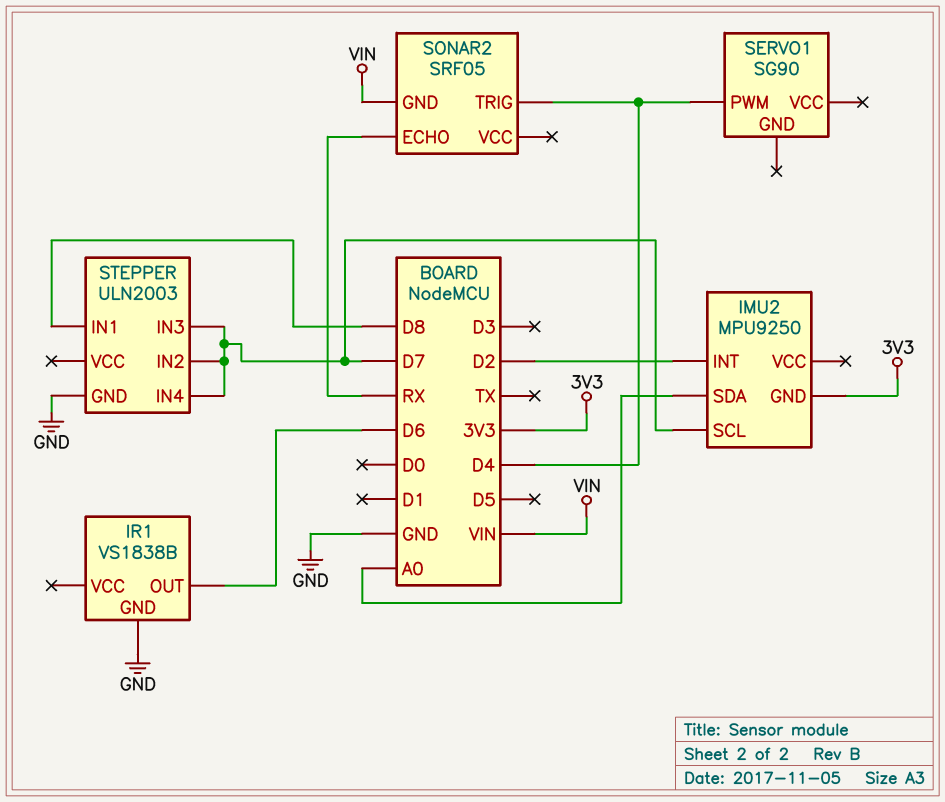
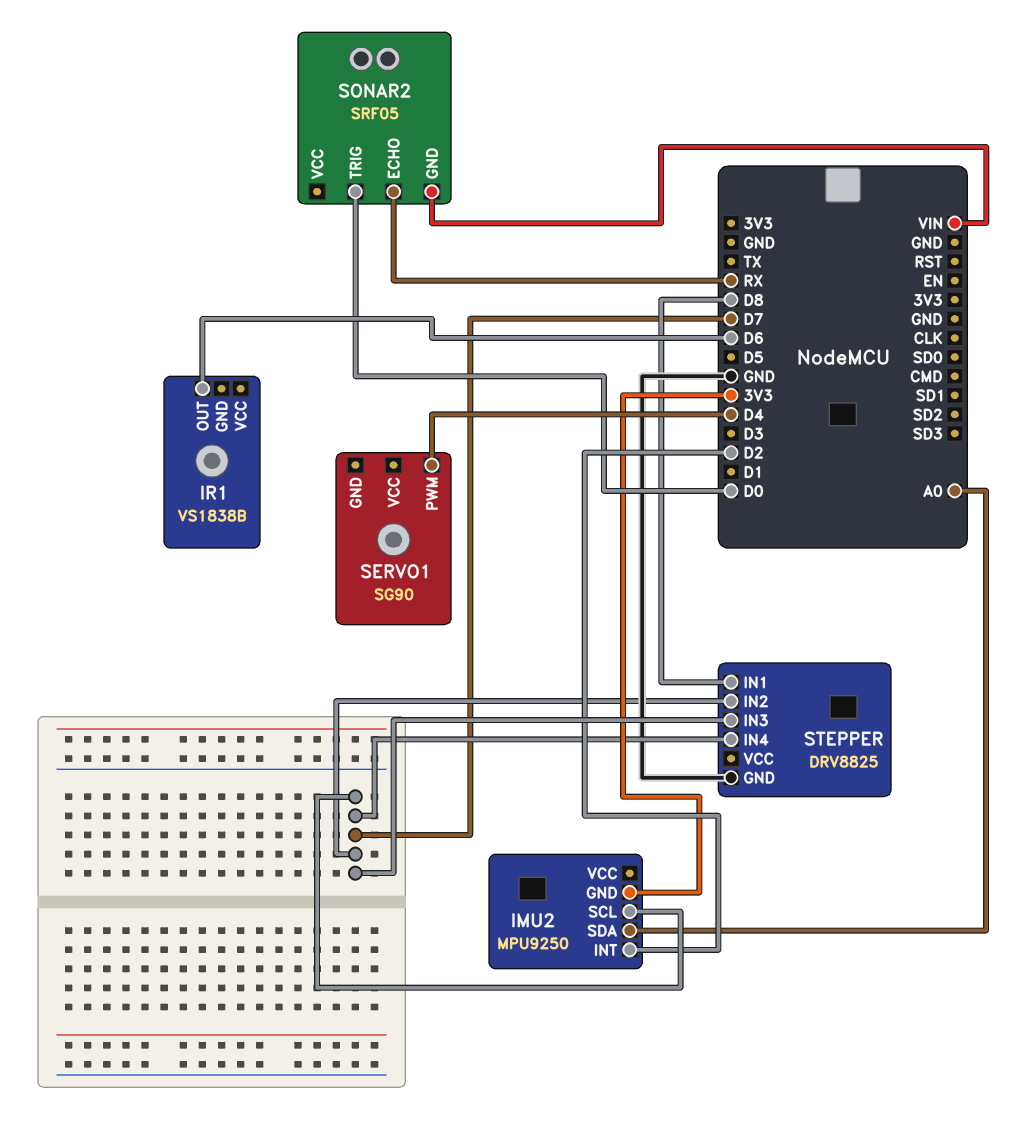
IR1 pin GND: GND -> none
SONAR2 pin TRIG: D4 -> D0
STEPPER: ULN2003 -> DRV8825

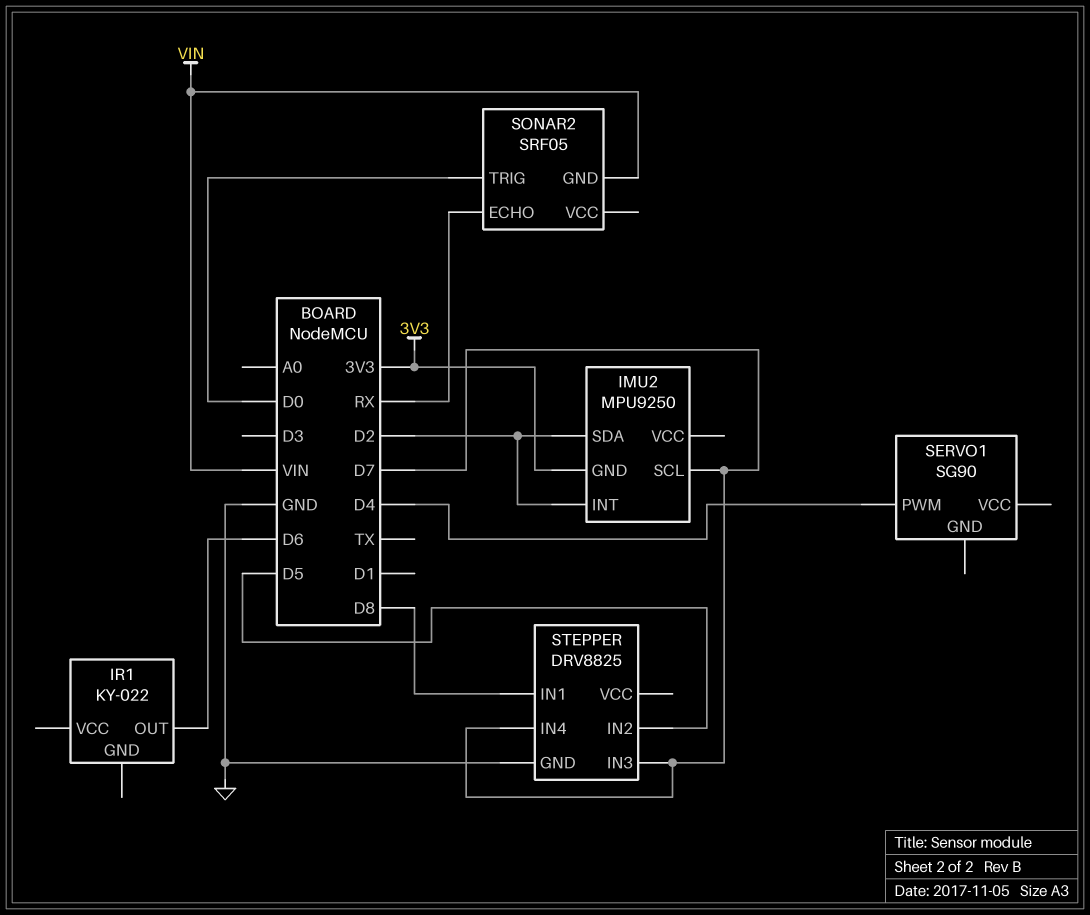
IMU2 pin SDA: A0 -> D2
IR1: VS1838B -> KY-022
STEPPER pin IN2: D7 -> D5

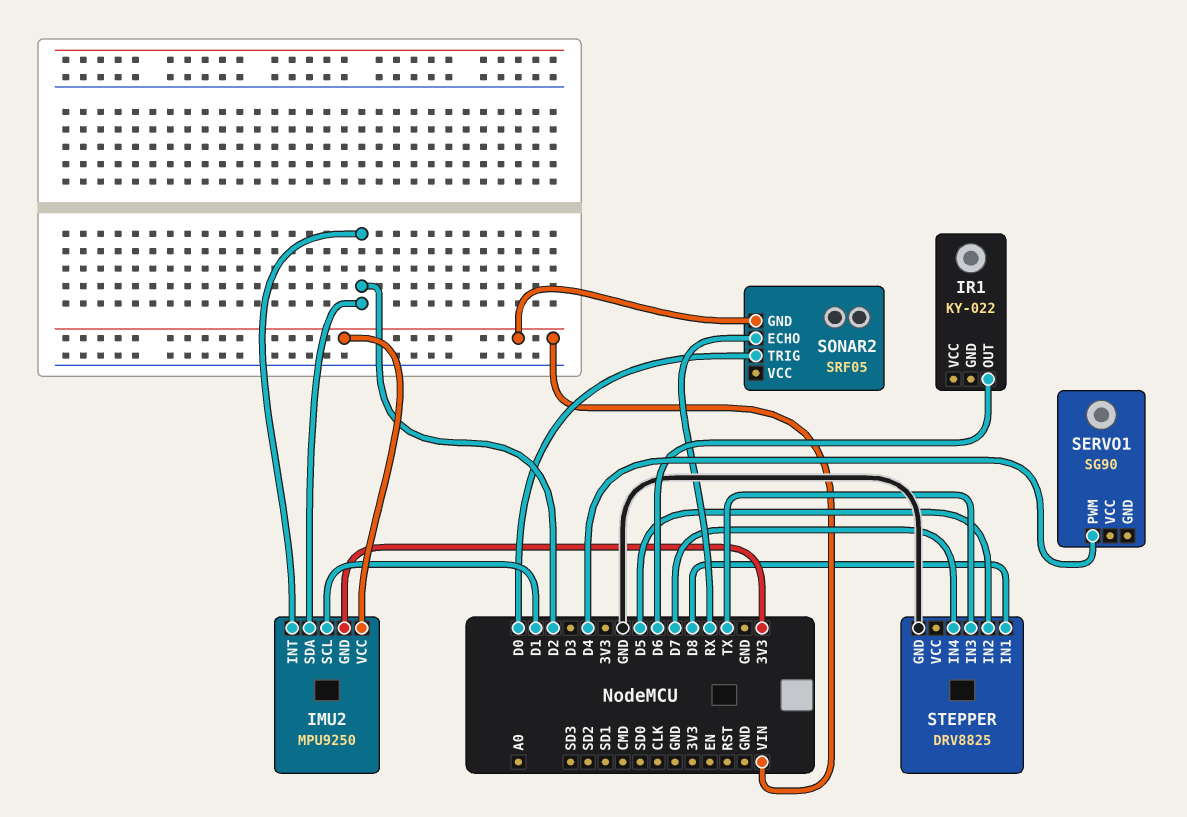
IMU2 pin SCL: D7 -> D1
IMU2 pin VCC: none -> VIN
STEPPER pin IN3: D7 -> TX

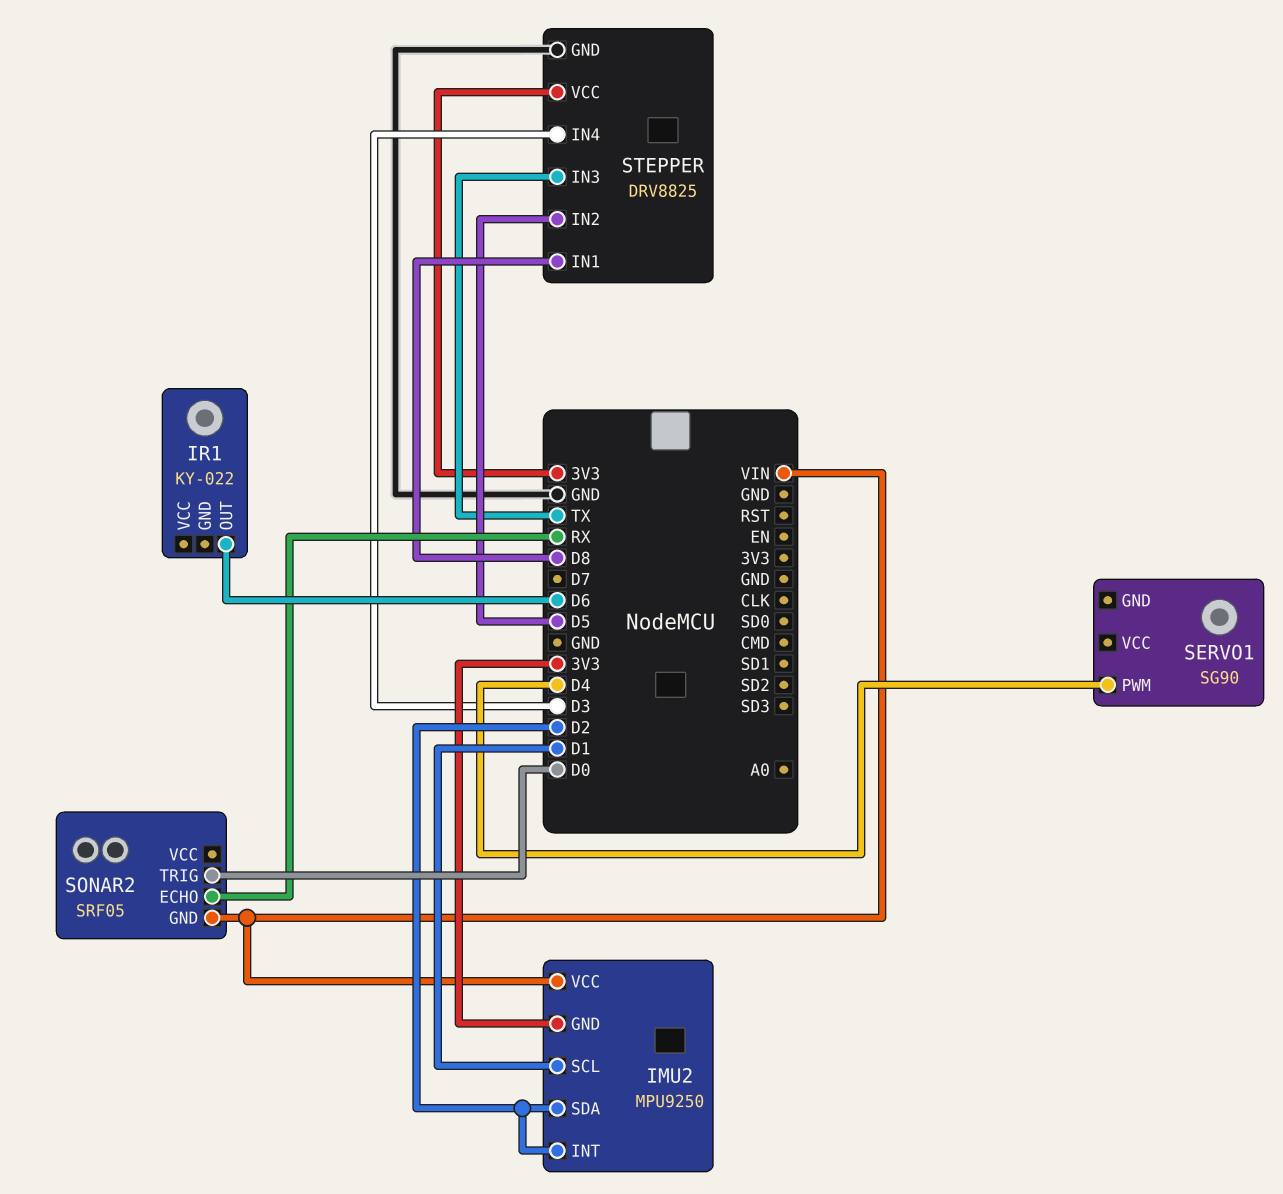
STEPPER pin IN4: D7 -> D3
STEPPER pin VCC: none -> 3V3

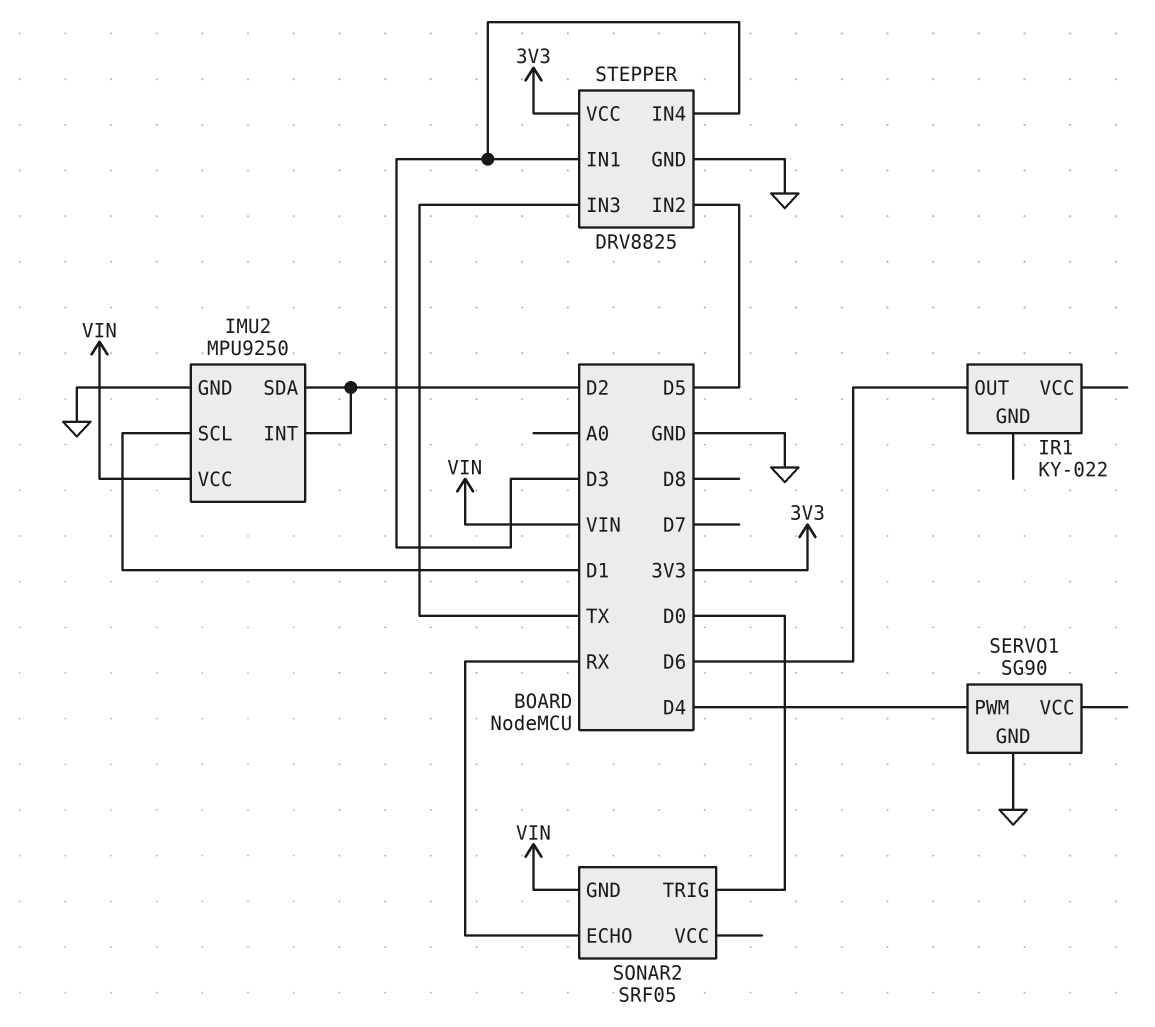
IMU2 pin GND: 3V3 -> GND
SERVO1 pin GND: none -> GND
STEPPER pin IN1: D8 -> D3

